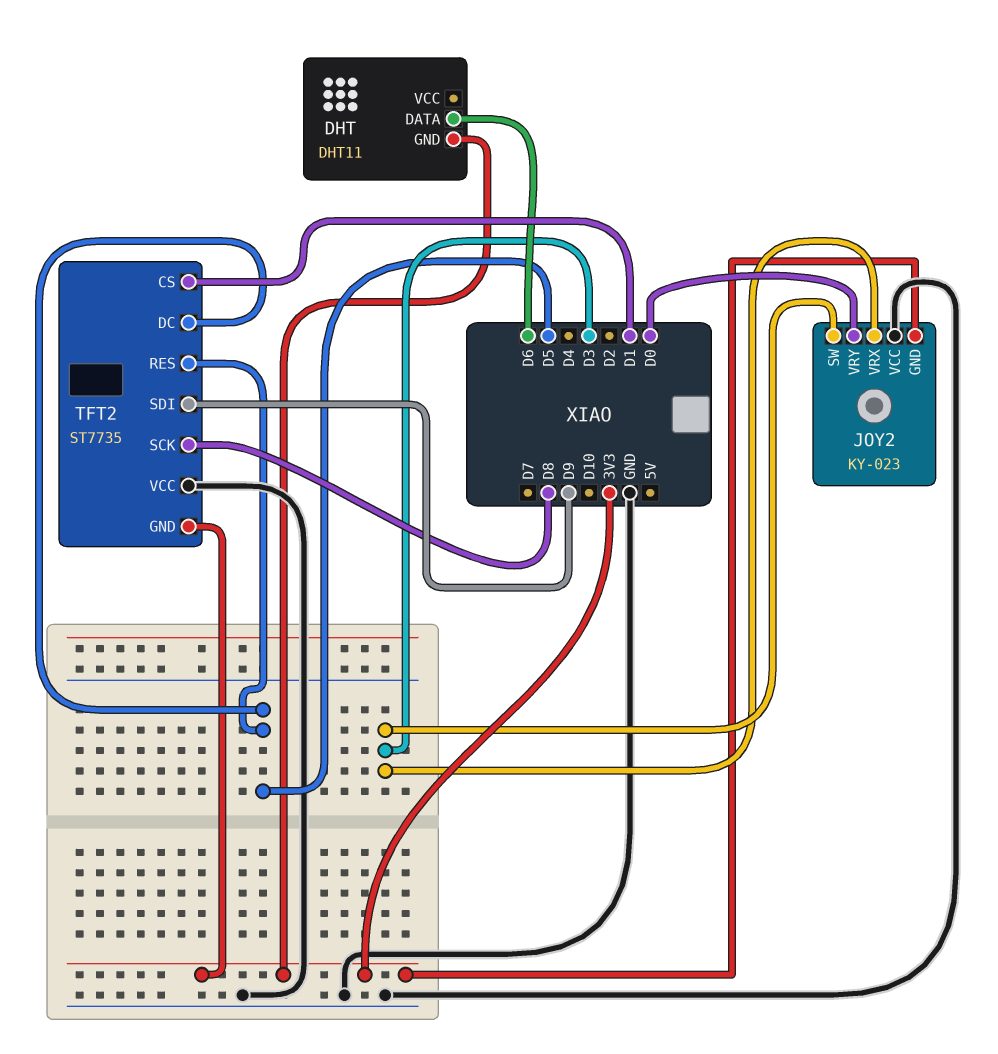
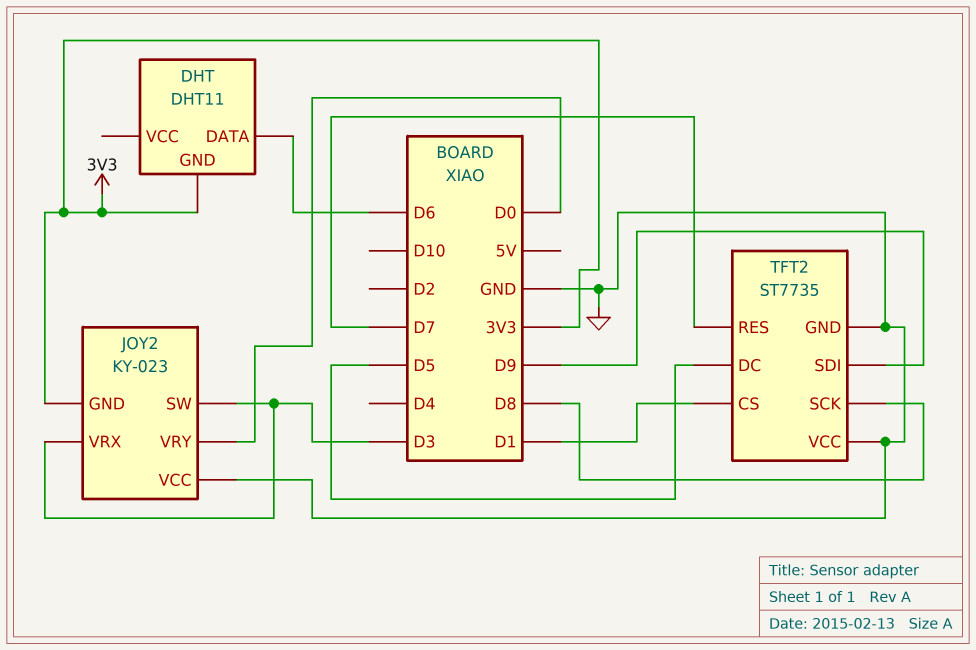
TFT2 pin GND: 3V3 -> GND
TFT2 pin RES: D5 -> D7

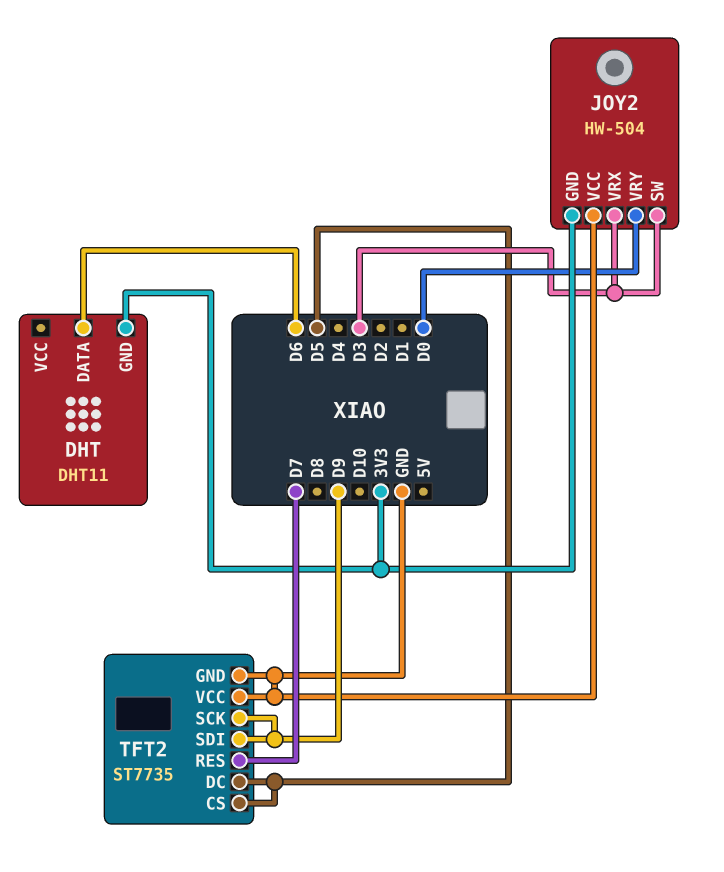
JOY2: KY-023 -> HW-504
TFT2 pin CS: D1 -> D5
TFT2 pin SCK: D8 -> D9

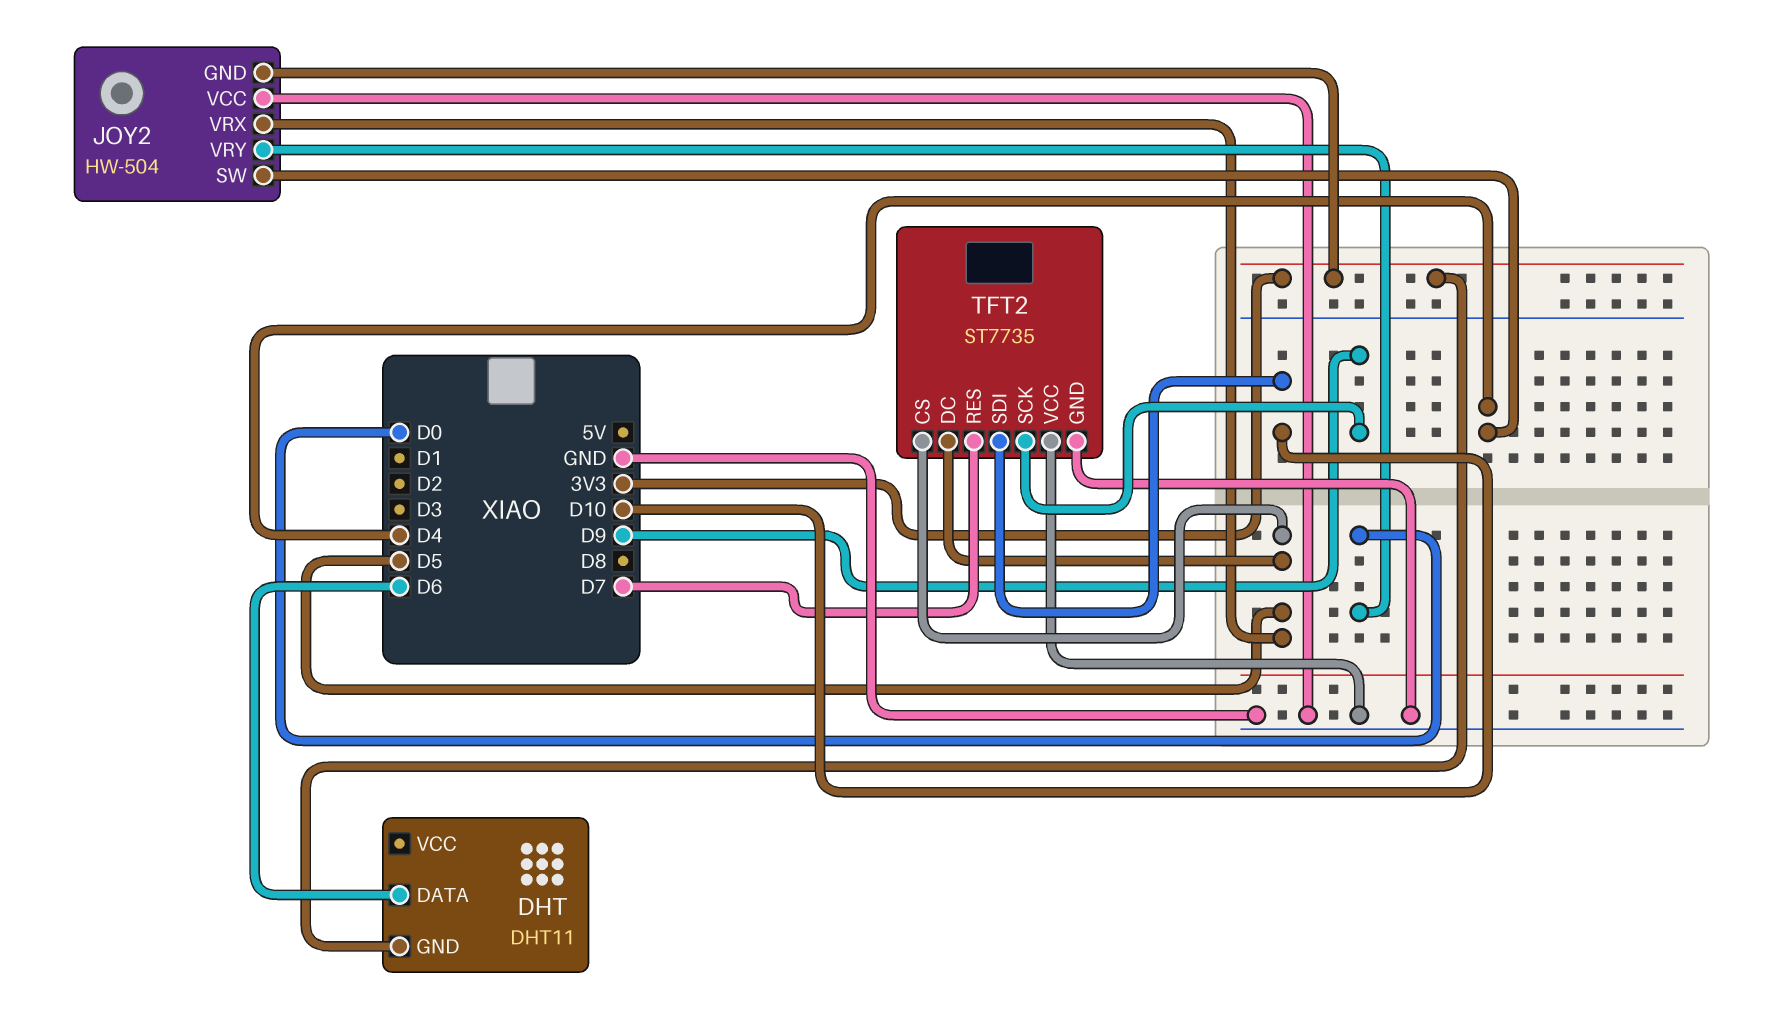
JOY2 pin SW: D3 -> D4
JOY2 pin VRX: D3 -> D5
TFT2 pin SDI: D9 -> D10

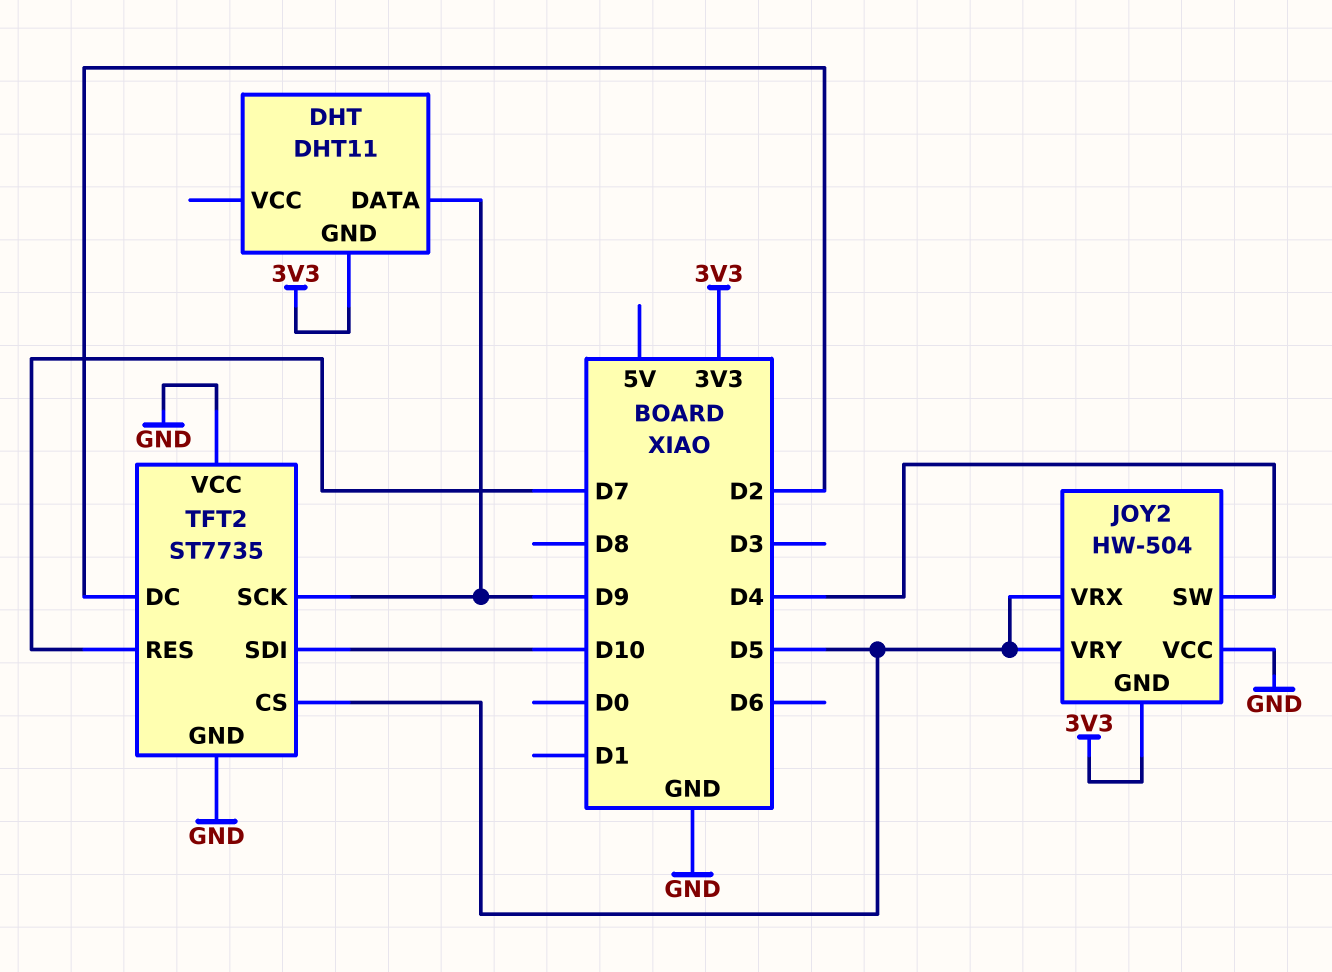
DHT pin DATA: D6 -> D9
JOY2 pin VRY: D0 -> D5
TFT2 pin DC: D5 -> D2

